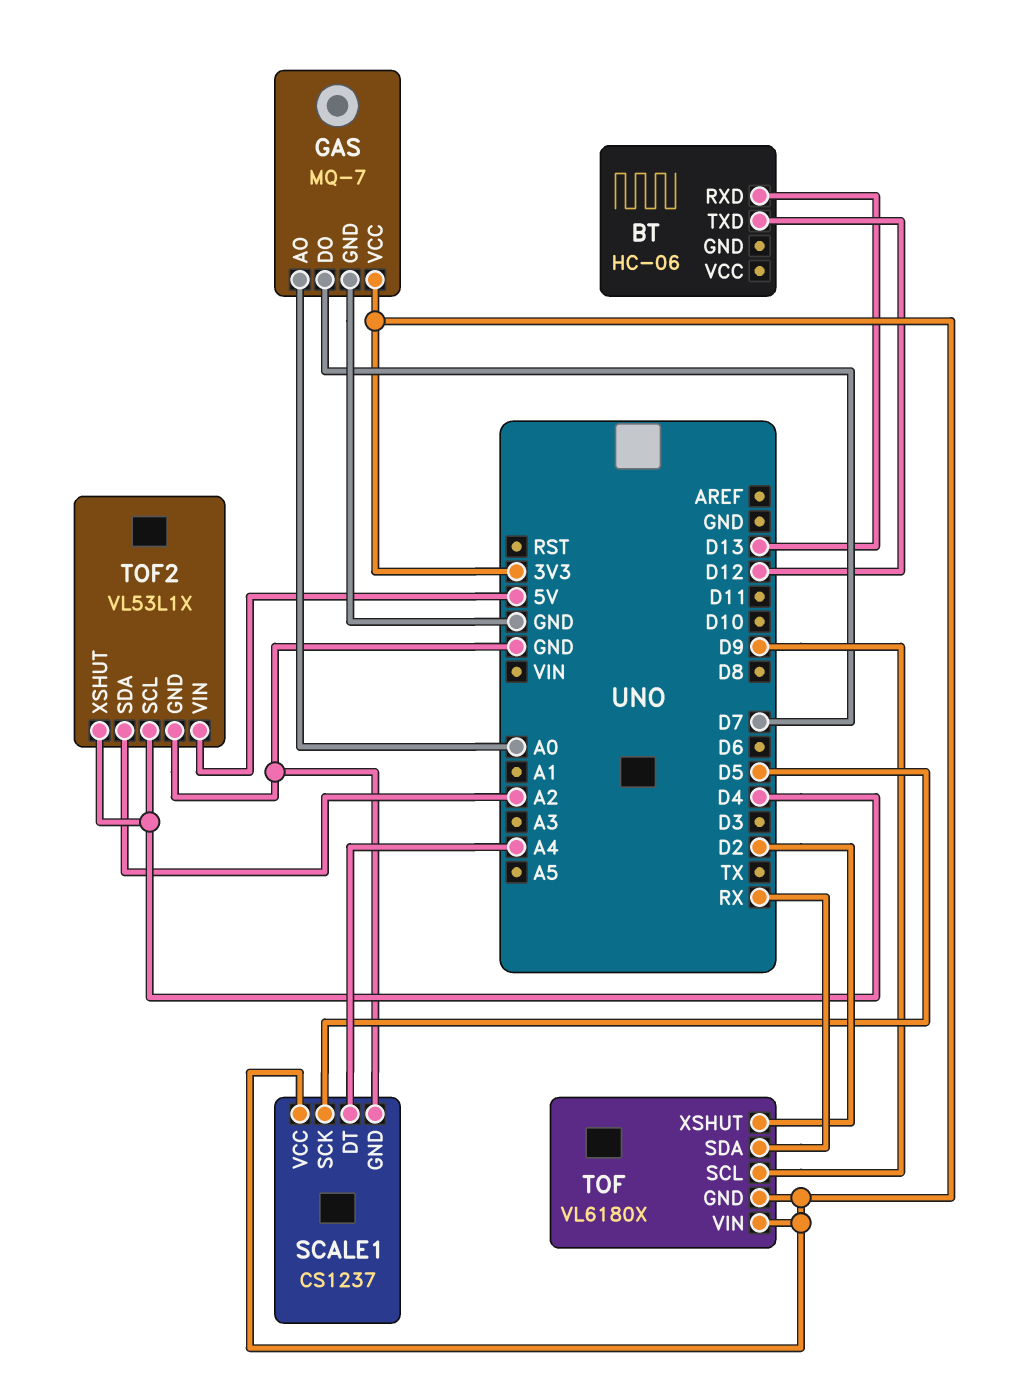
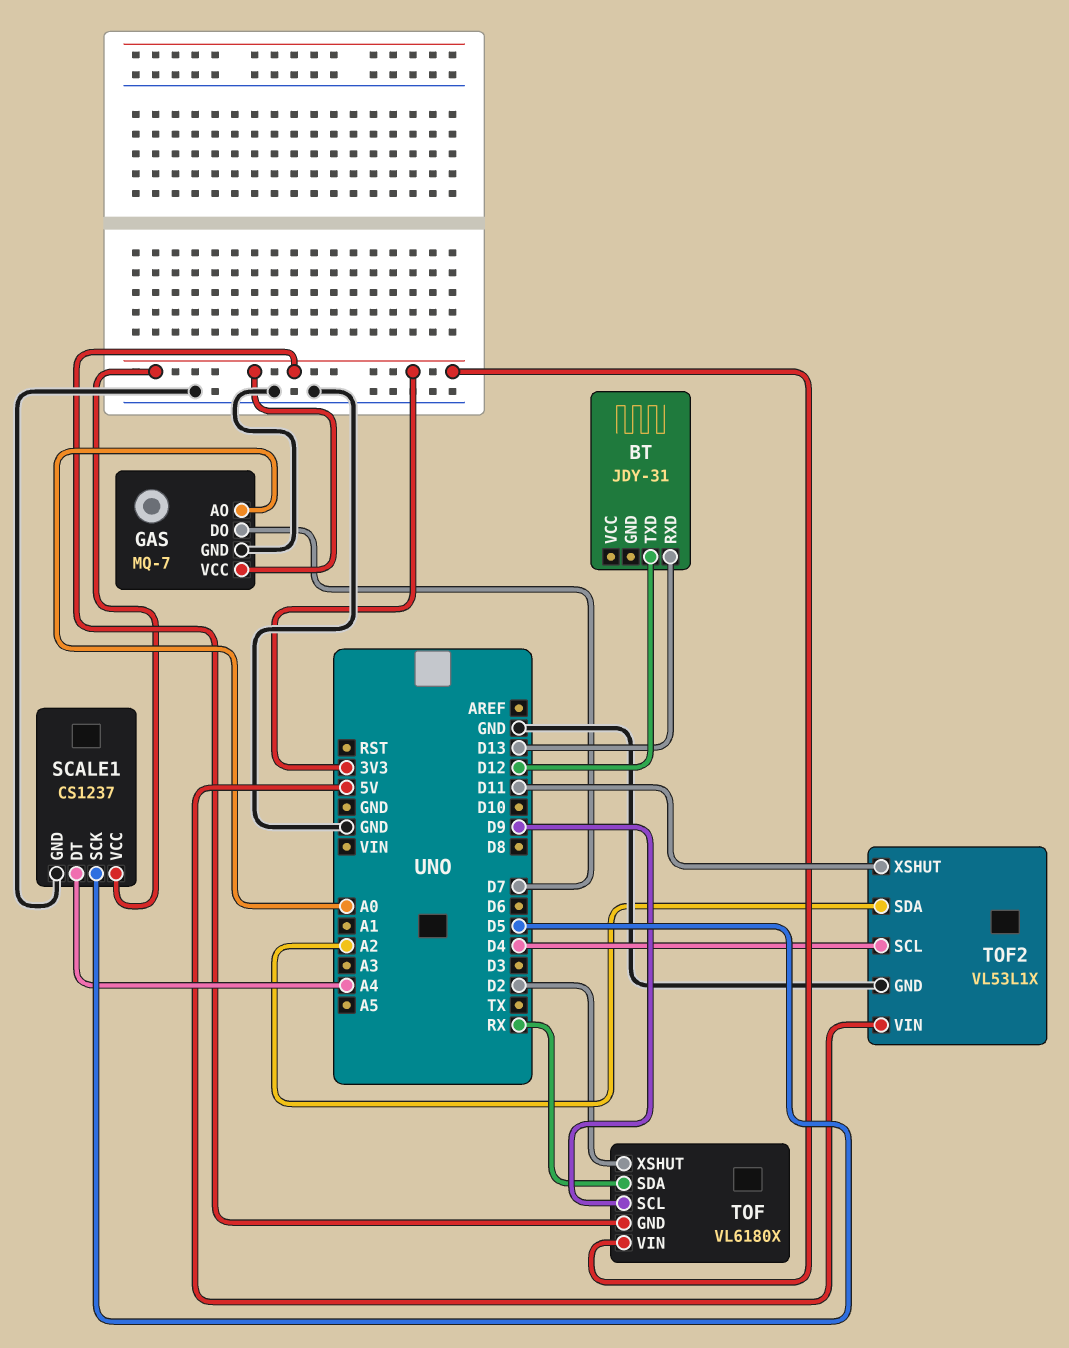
BT: HC-06 -> JDY-31
TOF2 pin XSHUT: D4 -> D11

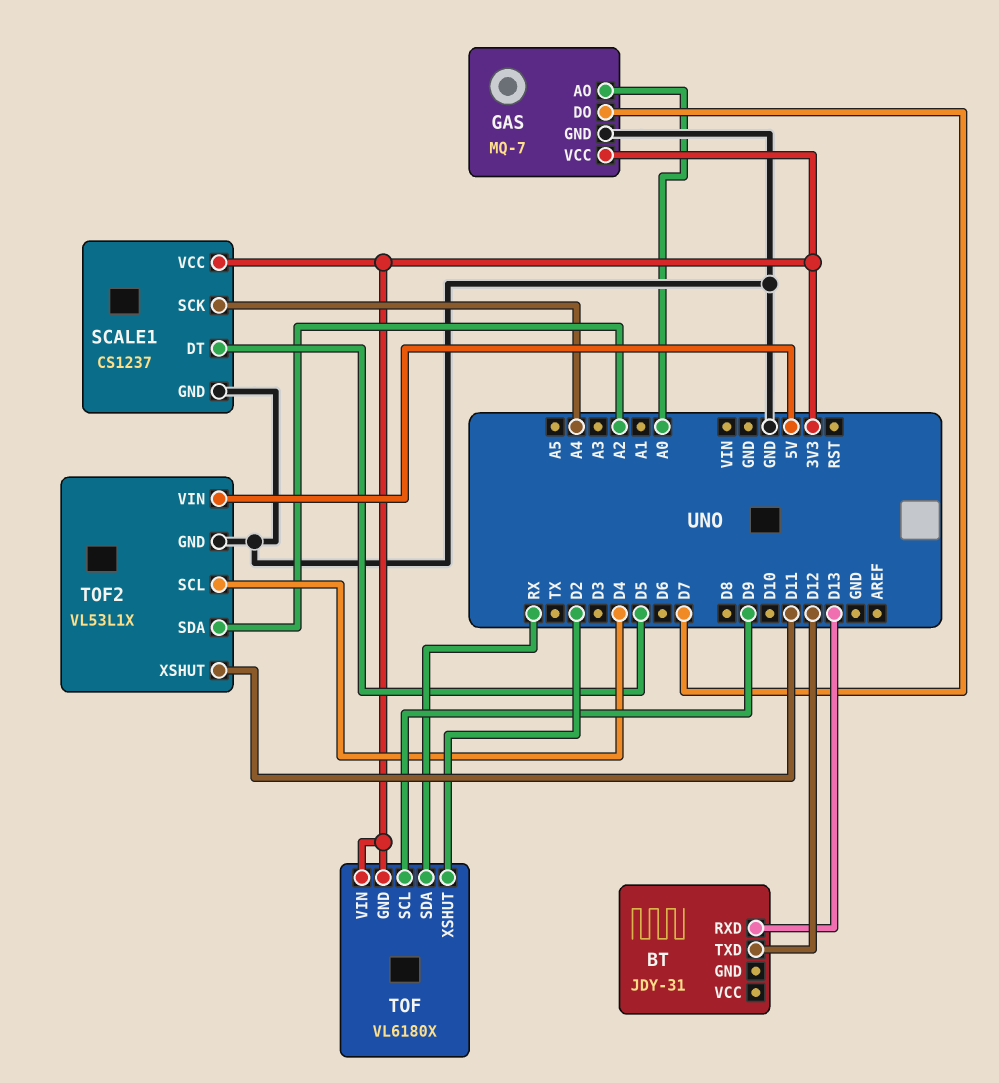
SCALE1 pin DT: A4 -> D5
SCALE1 pin SCK: D5 -> A4

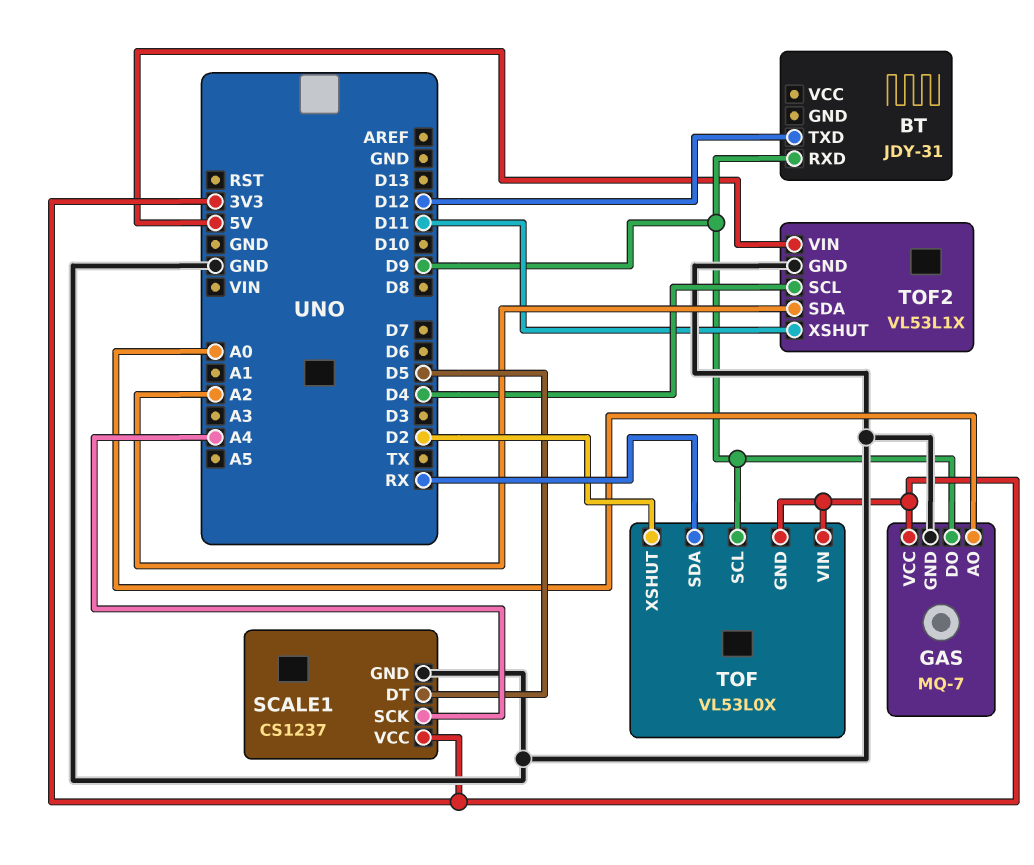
BT pin RXD: D13 -> D9
GAS pin DO: D7 -> D9
TOF: VL6180X -> VL53L0X

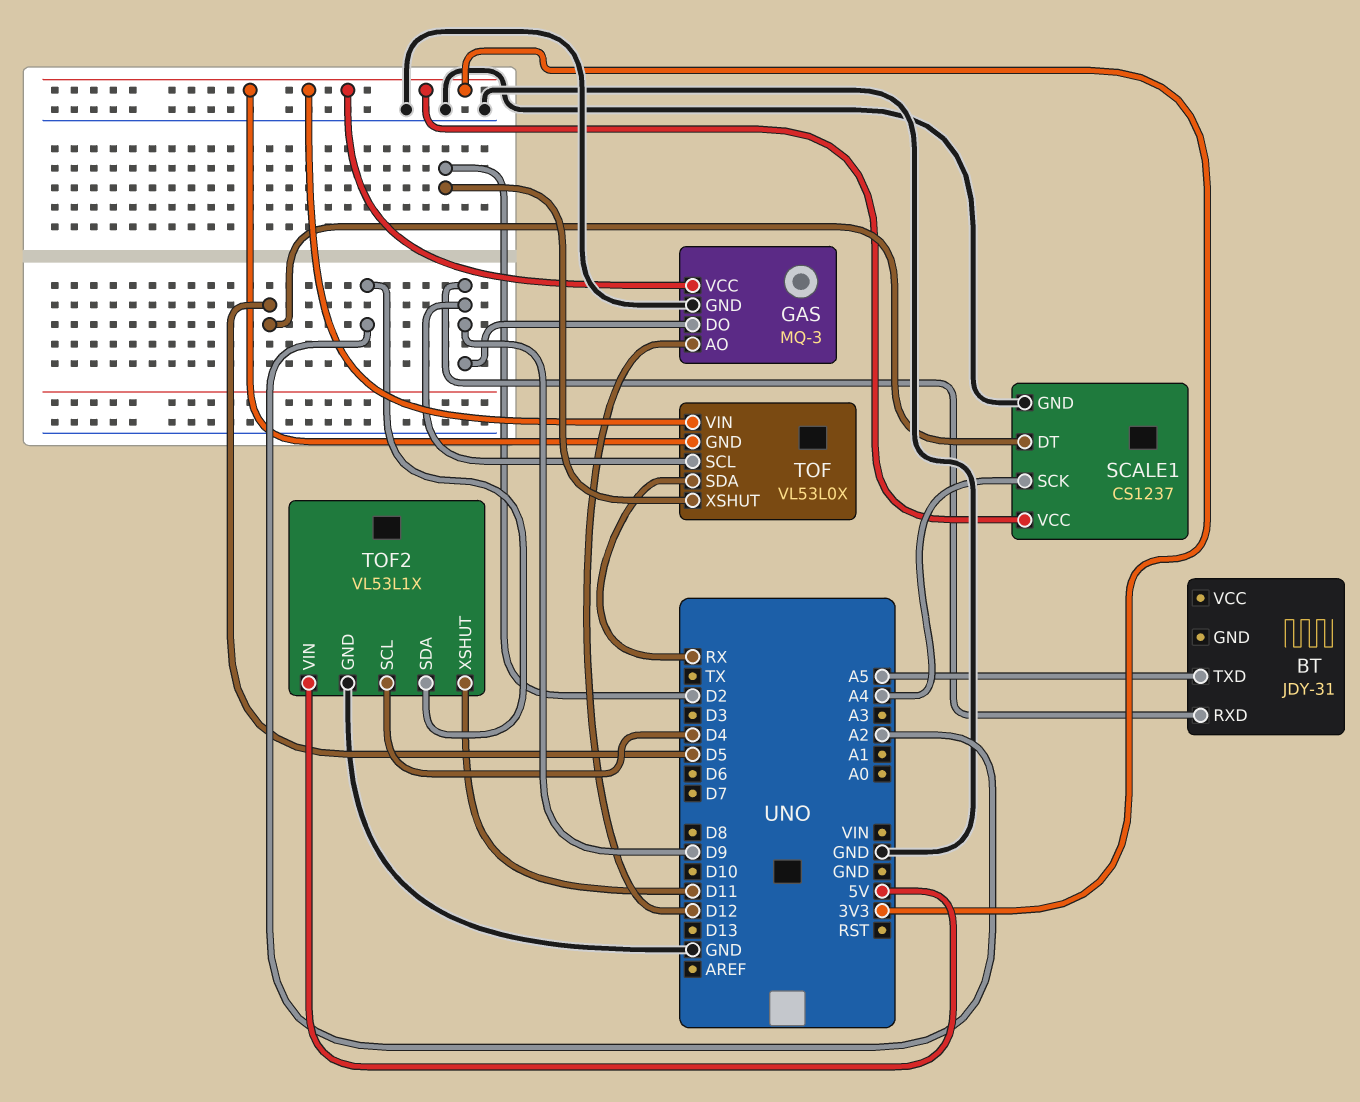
BT pin TXD: D12 -> A5
GAS: MQ-7 -> MQ-3
GAS pin AO: A0 -> D12

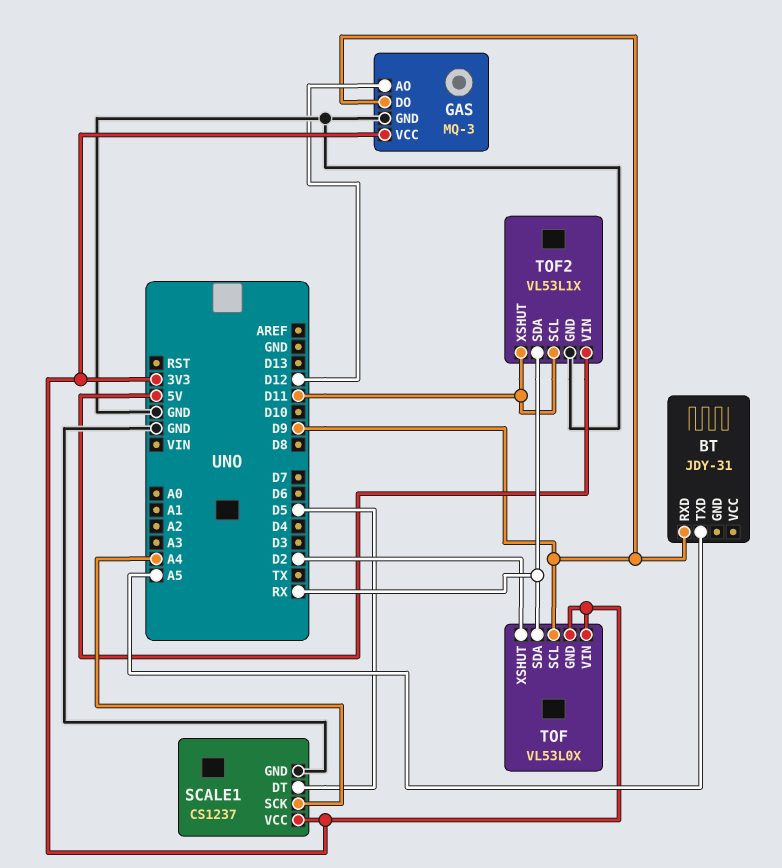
TOF2 pin SCL: D4 -> D11
TOF2 pin SDA: A2 -> RX

